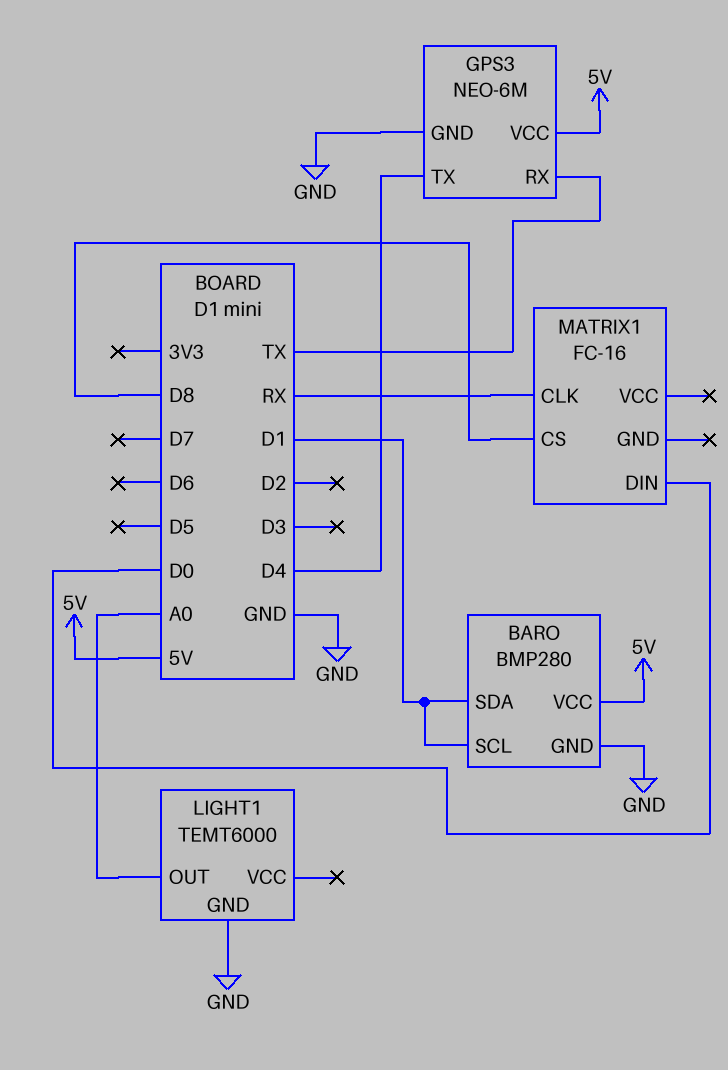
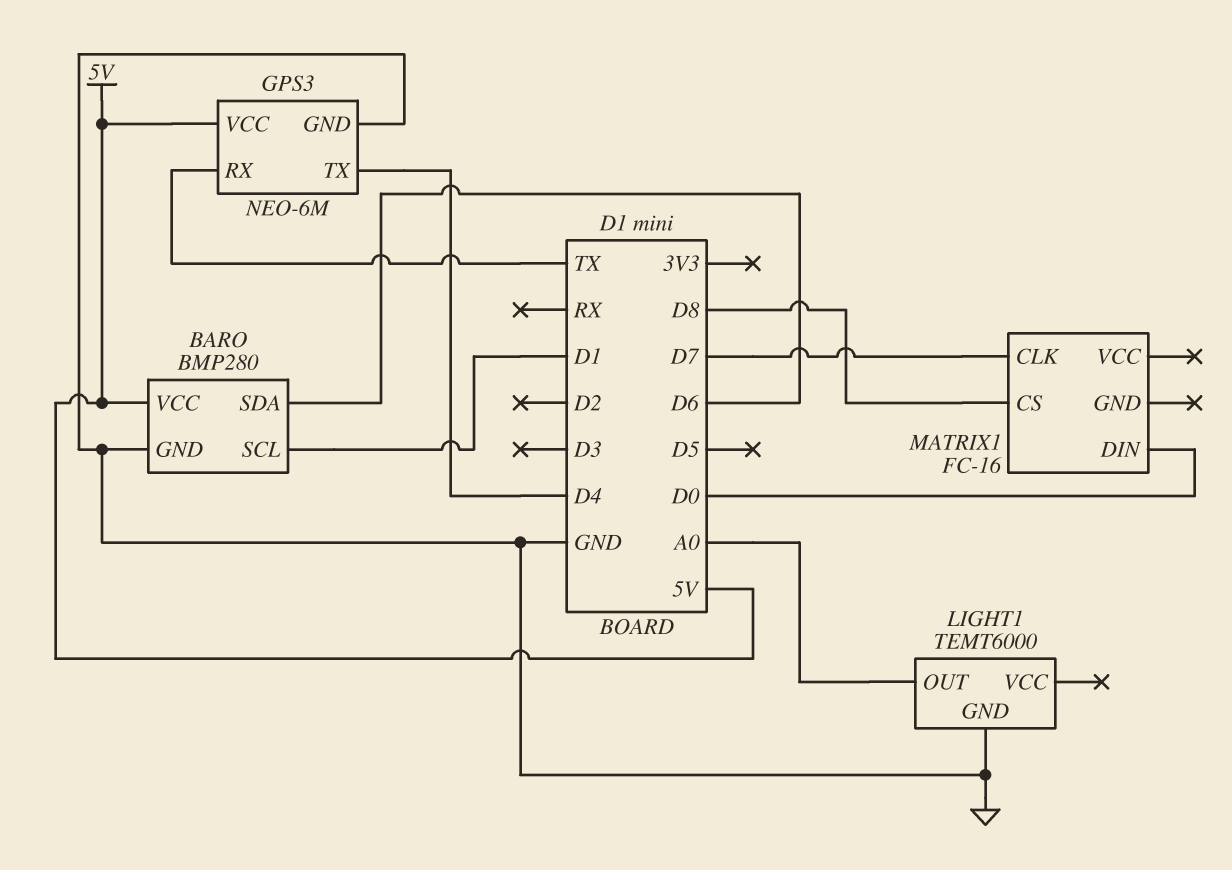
BARO pin SDA: D1 -> D6
MATRIX1 pin CLK: RX -> D7

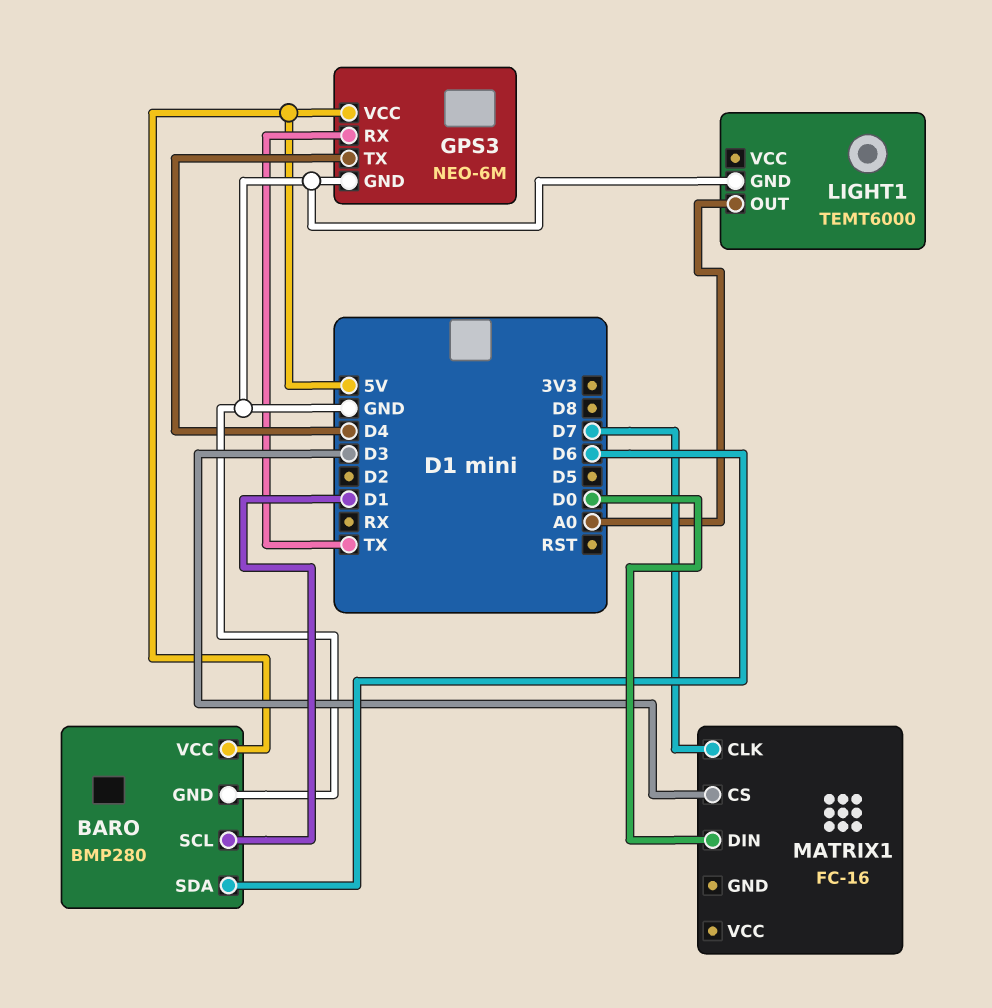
MATRIX1 pin CS: D8 -> D3

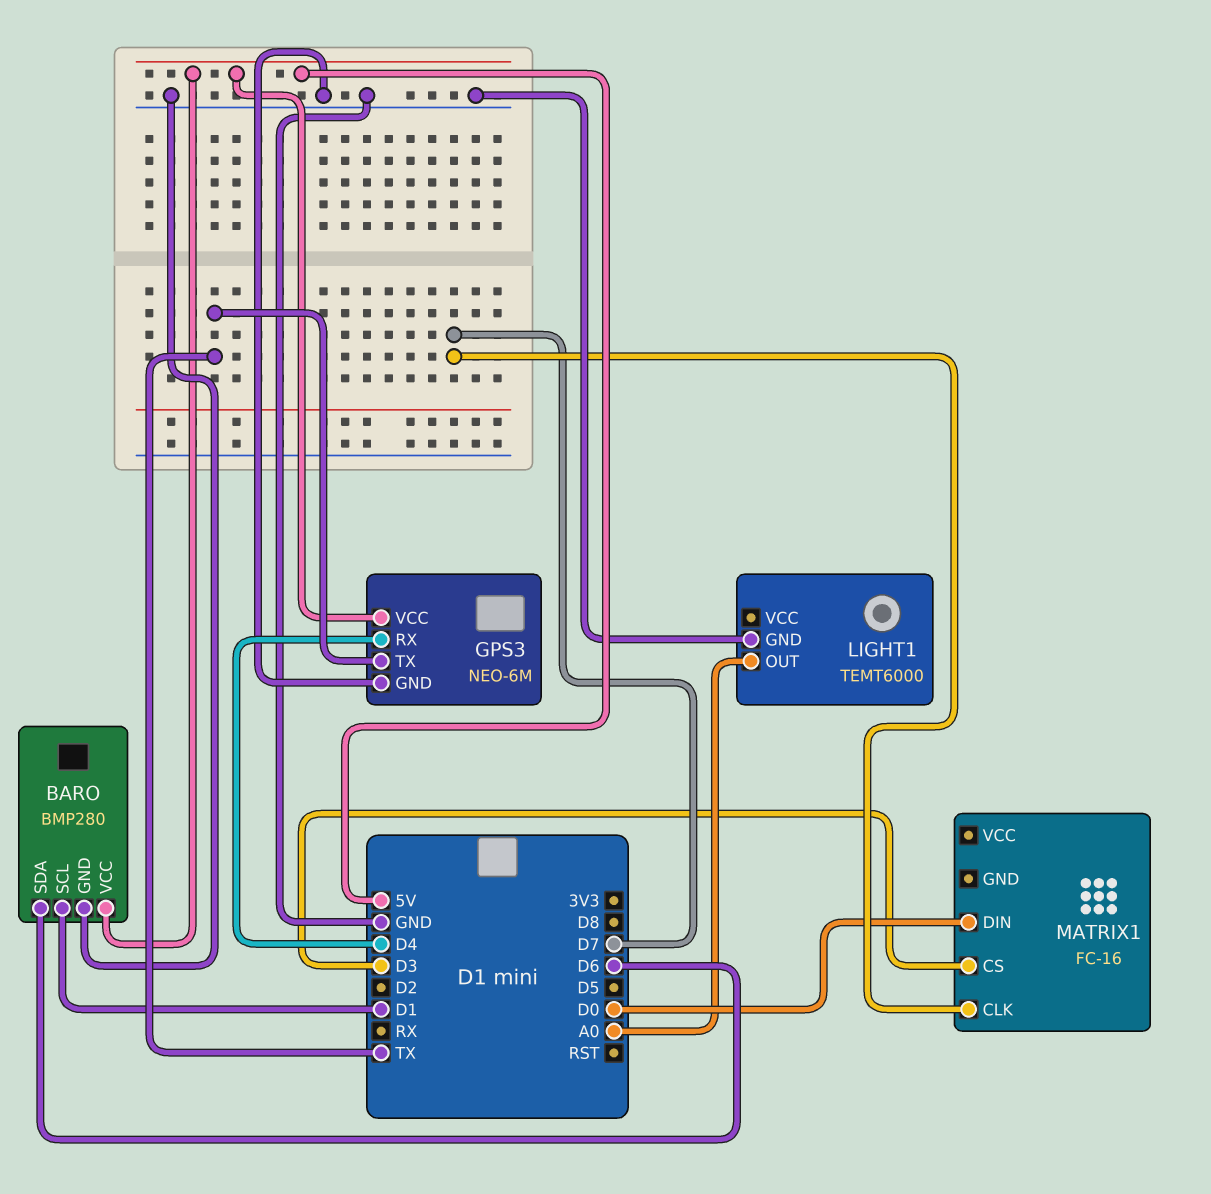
GPS3 pin RX: TX -> D4
GPS3 pin TX: D4 -> TX

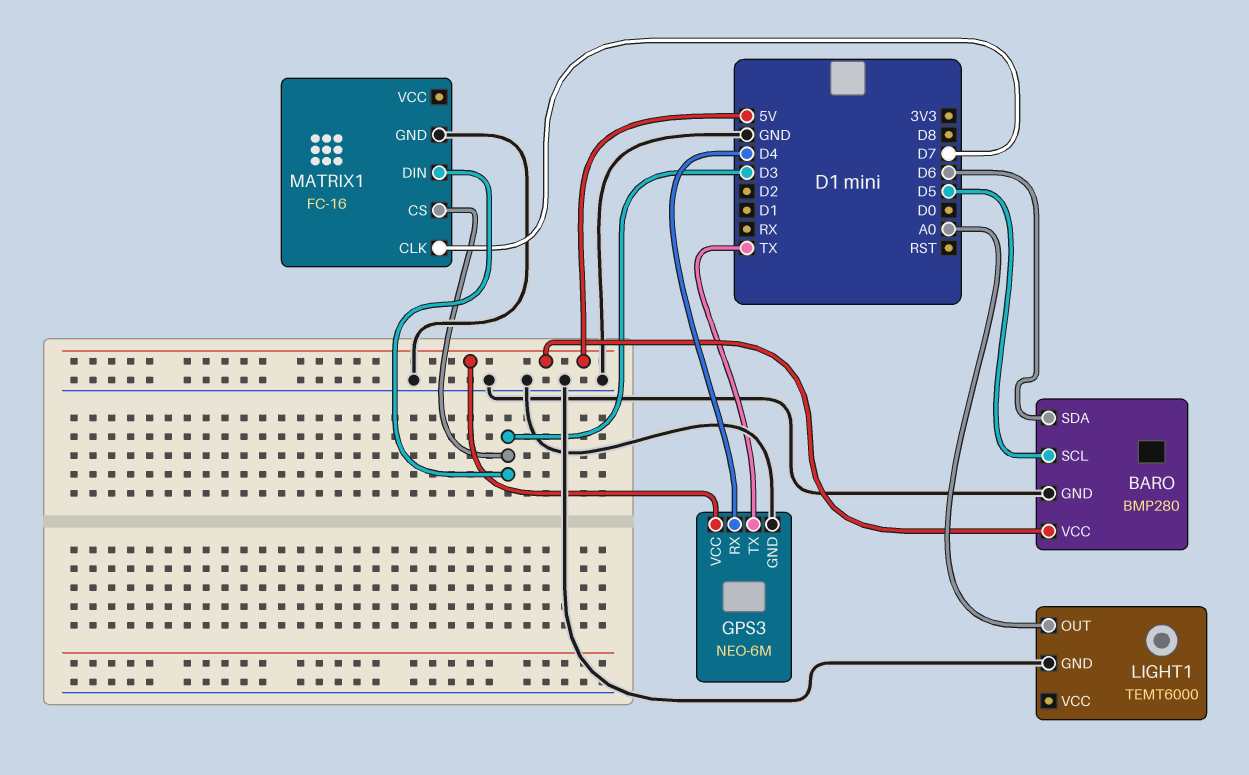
BARO pin SCL: D1 -> D5
MATRIX1 pin DIN: D0 -> D3
MATRIX1 pin GND: none -> GND

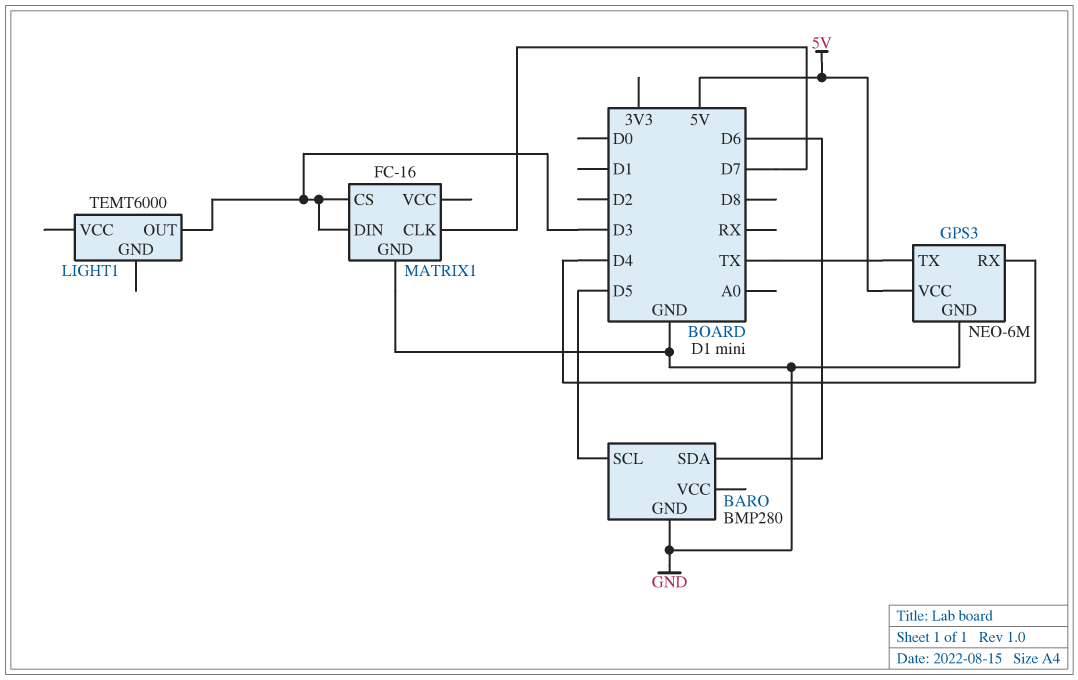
BARO pin VCC: 5V -> none
LIGHT1 pin GND: GND -> none
LIGHT1 pin OUT: A0 -> D3

